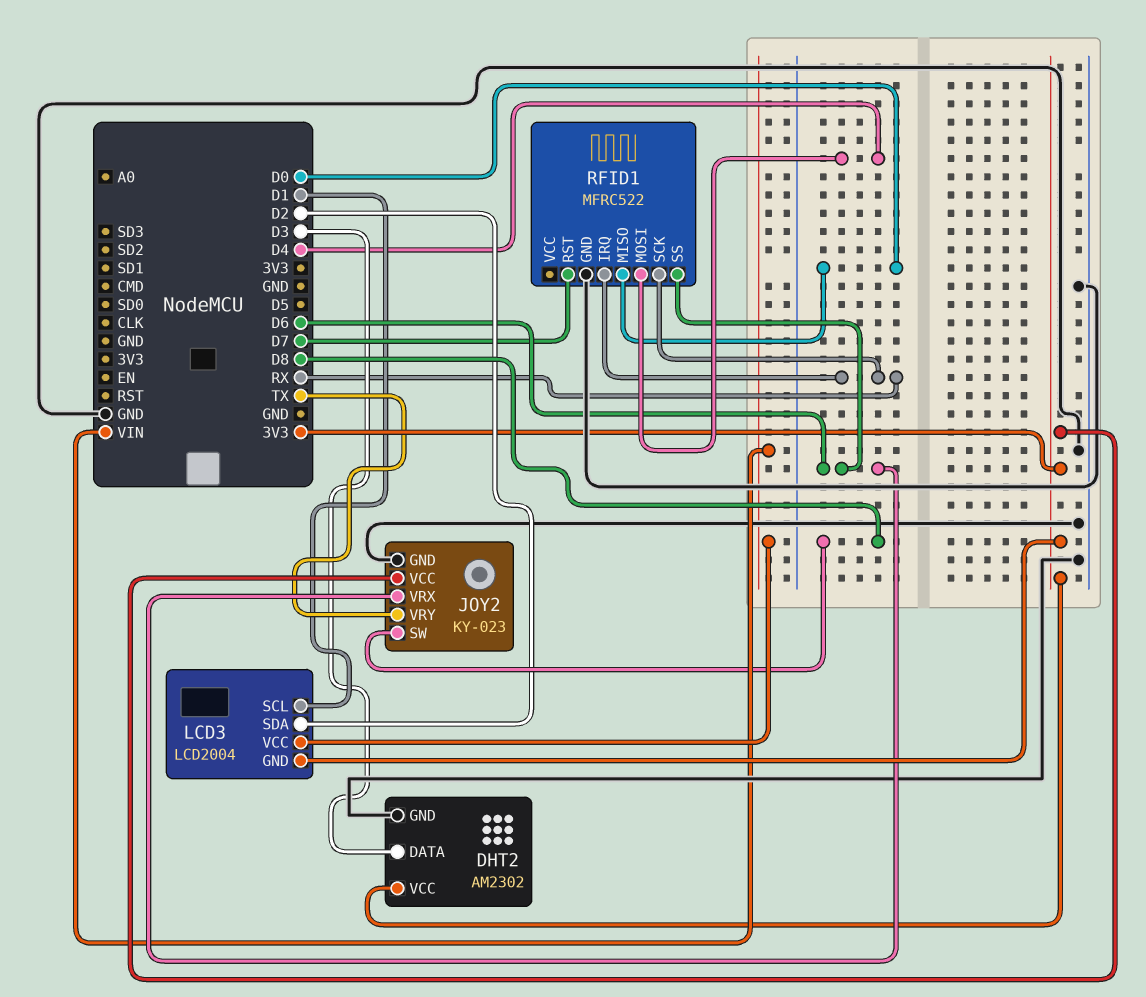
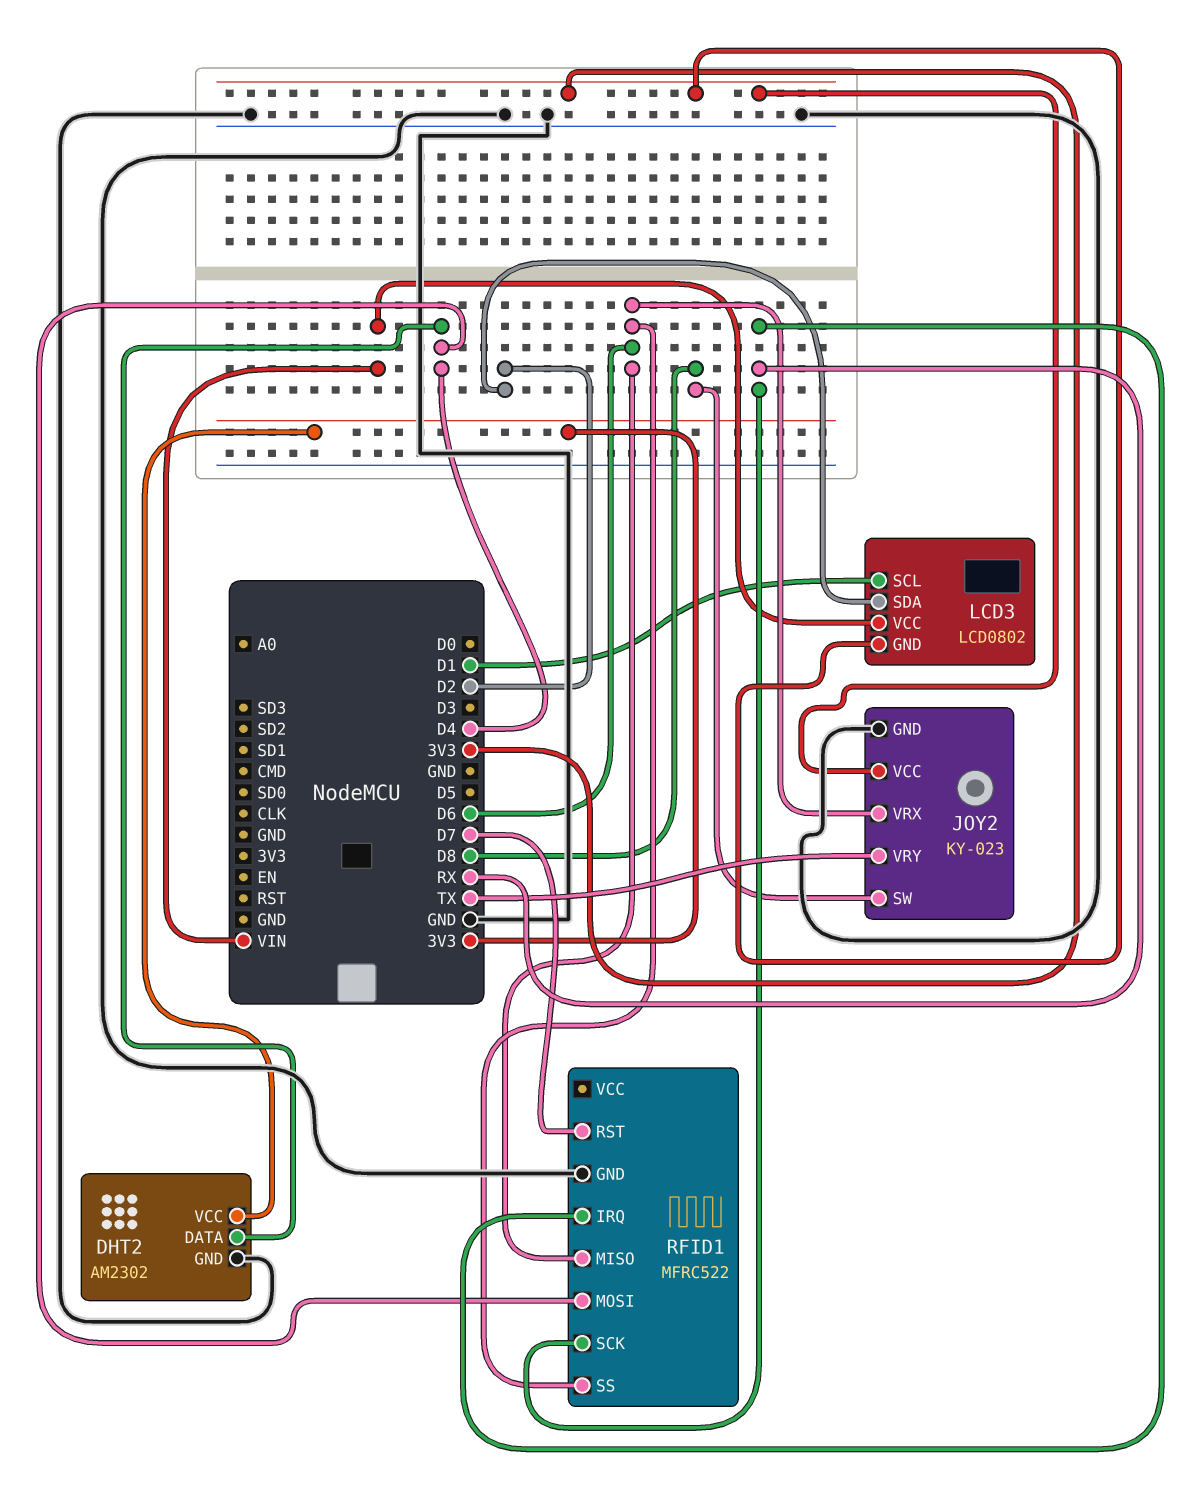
DHT2 pin DATA: D3 -> D4
LCD3: LCD2004 -> LCD0802
RFID1 pin MISO: D0 -> D6

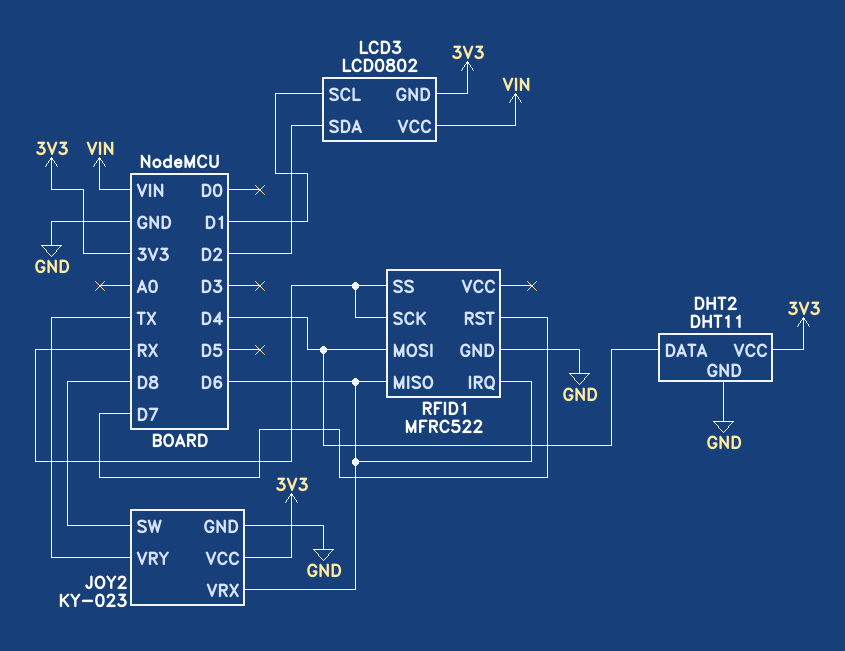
DHT2: AM2302 -> DHT11
RFID1 pin IRQ: RX -> D6
RFID1 pin SS: D6 -> RX

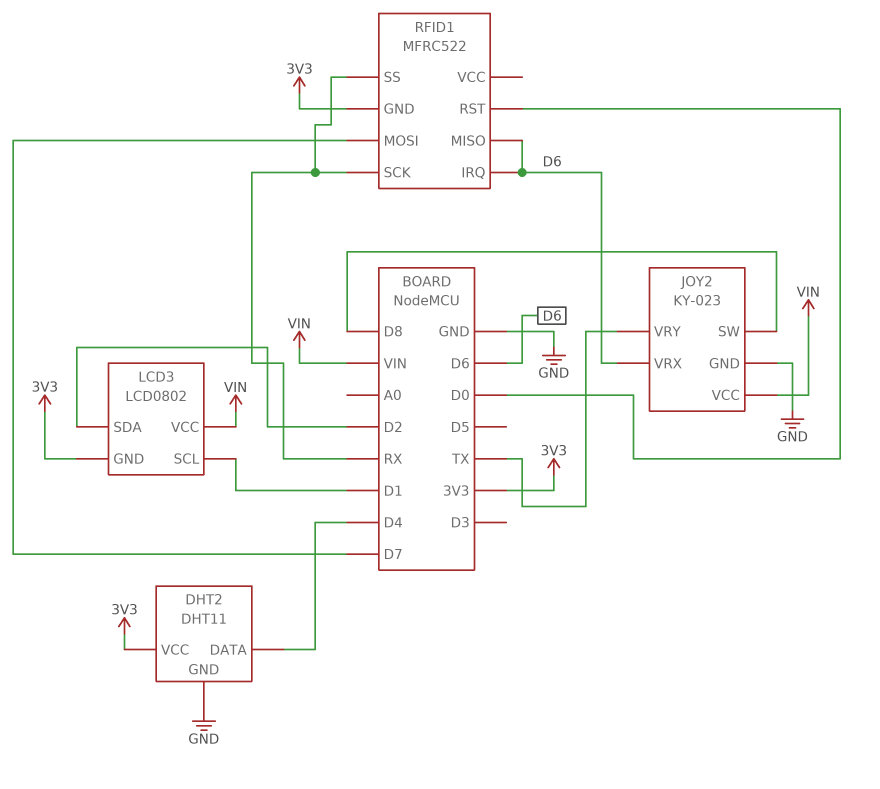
JOY2 pin VCC: 3V3 -> VIN
RFID1 pin GND: GND -> 3V3
RFID1 pin MOSI: D4 -> D7
RFID1 pin RST: D7 -> D0

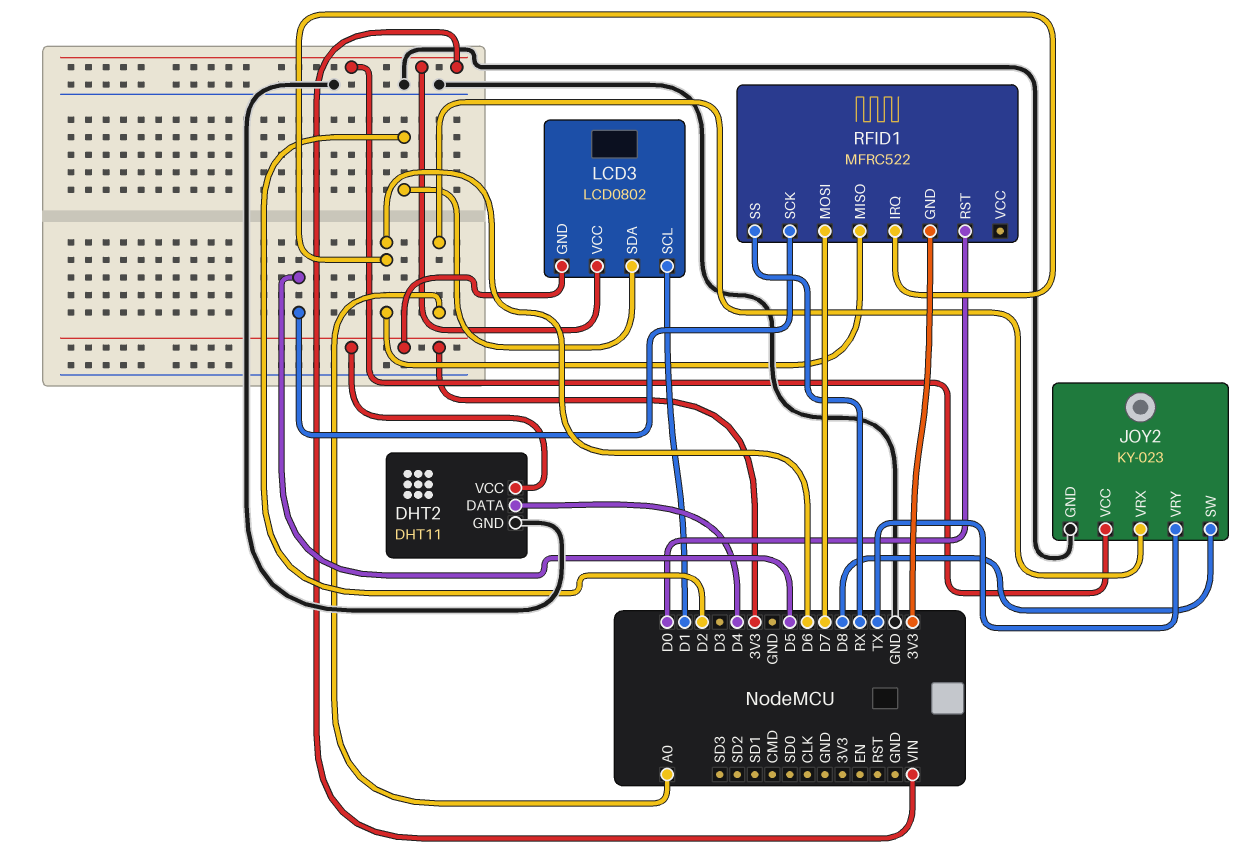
JOY2 pin VRX: D6 -> A0
RFID1 pin SCK: RX -> D5

